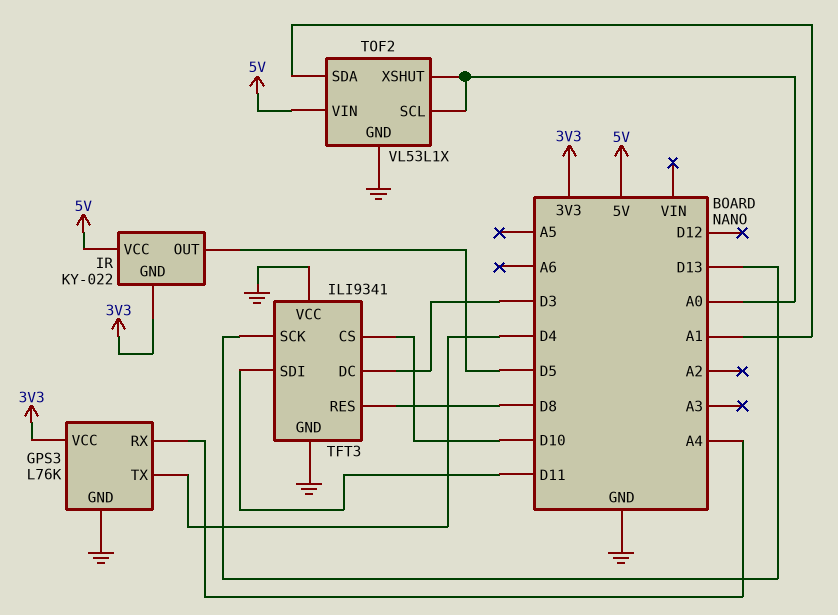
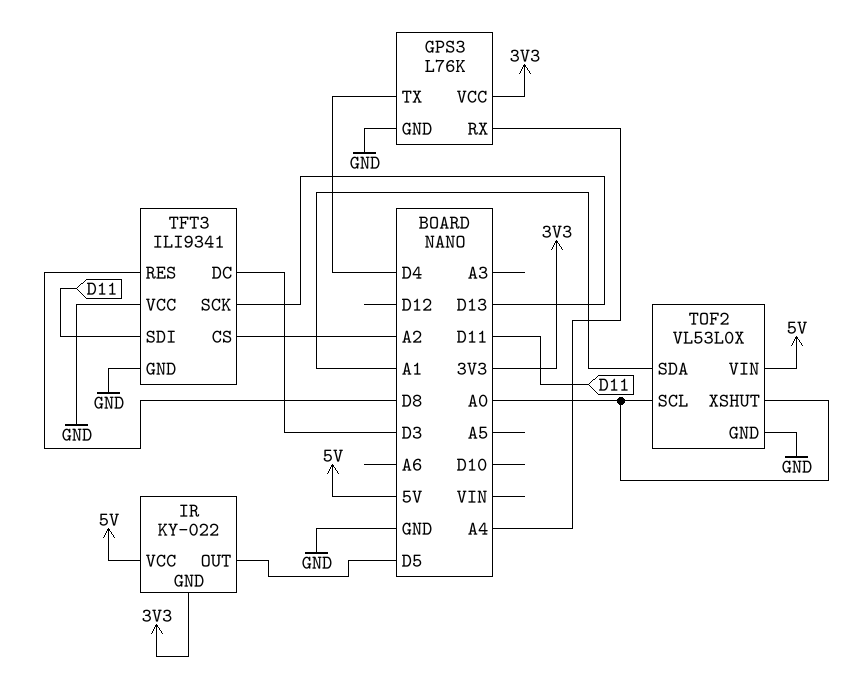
TFT3 pin CS: D10 -> A2
TOF2: VL53L1X -> VL53L0X

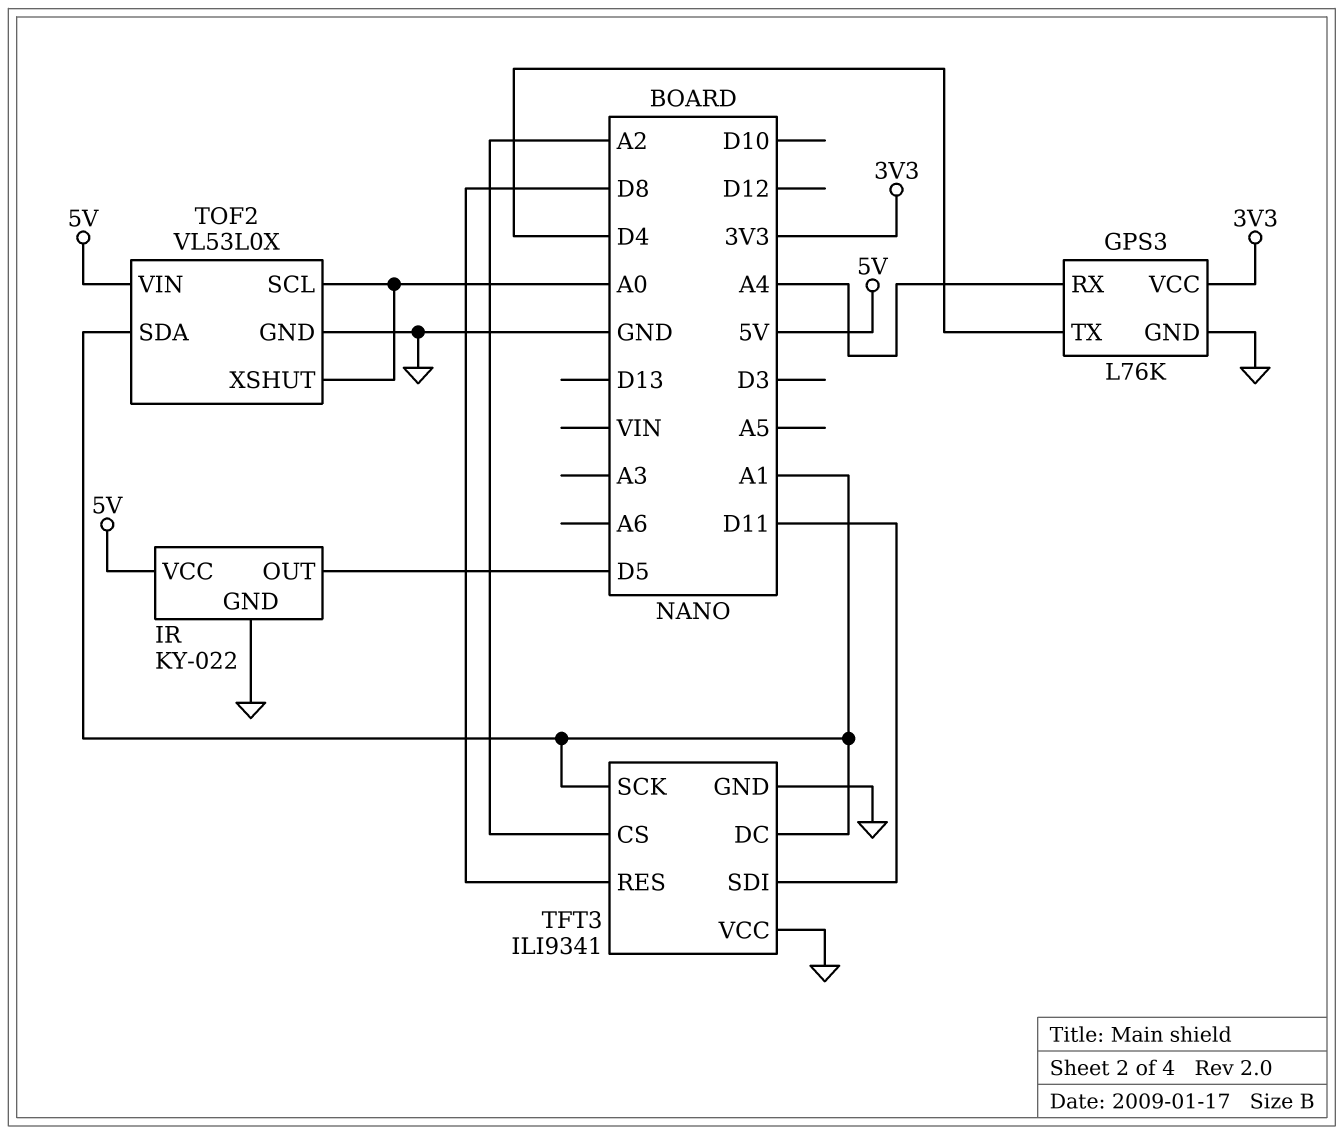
IR pin GND: 3V3 -> GND
TFT3 pin DC: D3 -> A1
TFT3 pin SCK: D13 -> A1

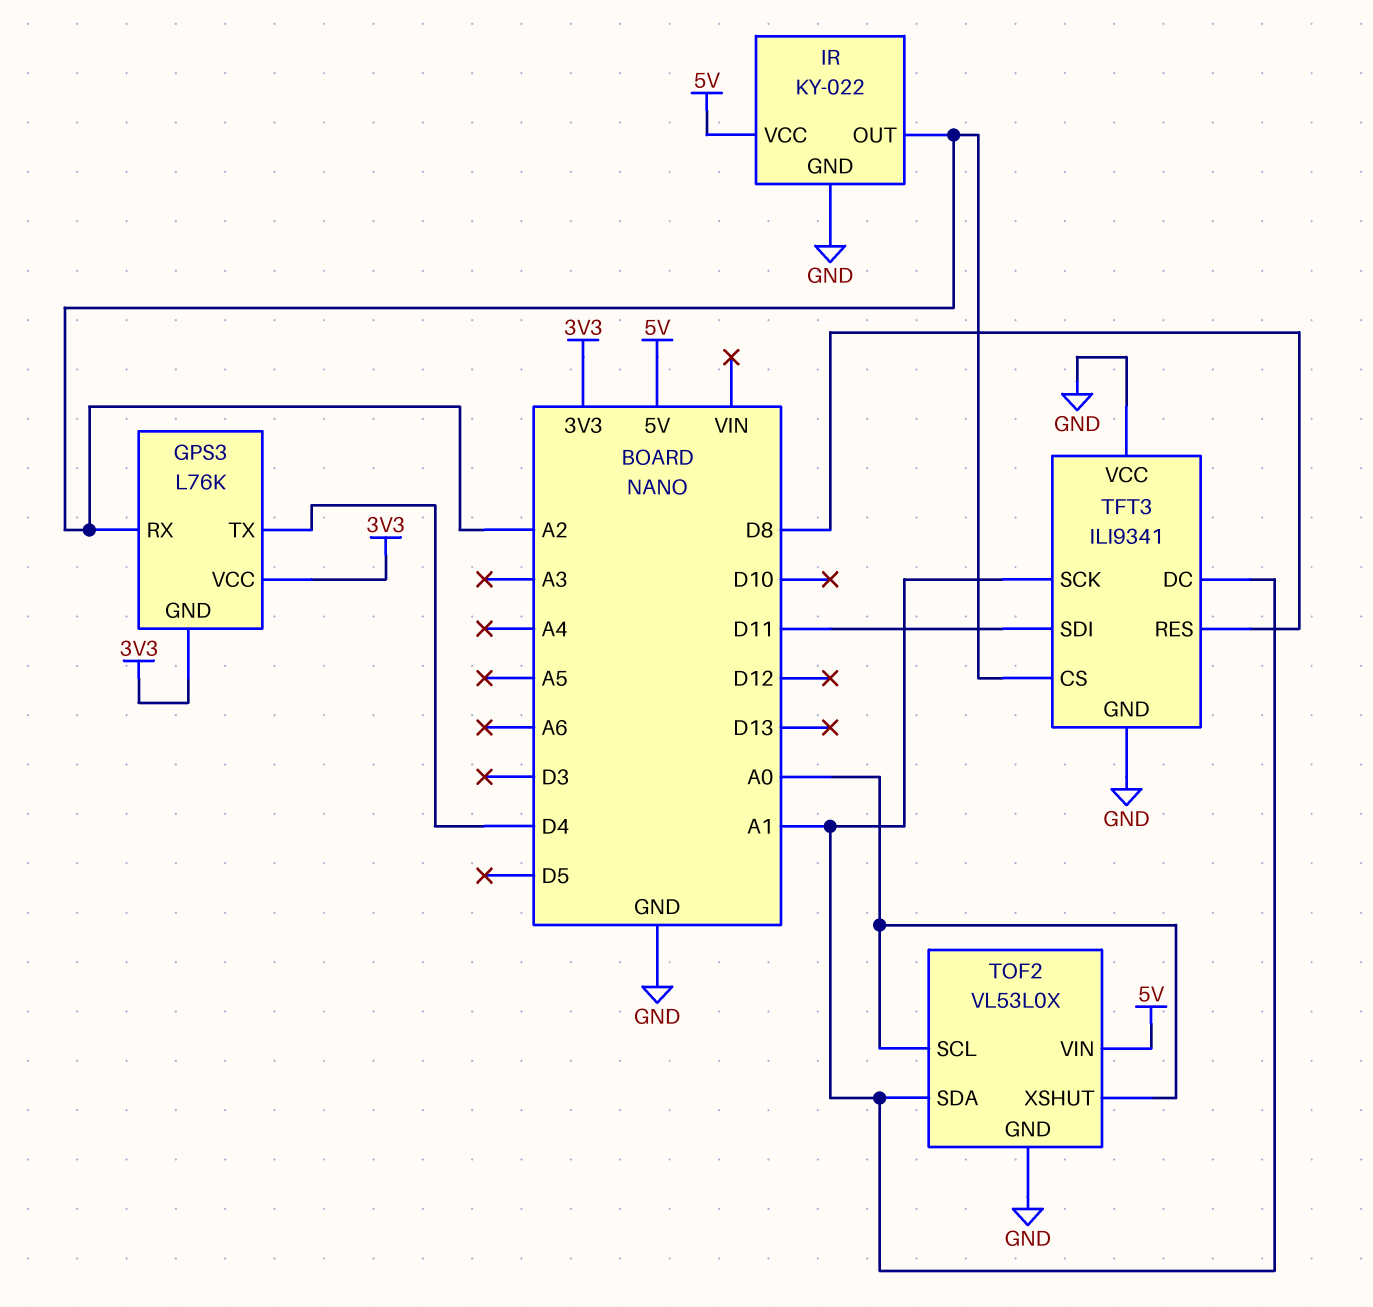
GPS3 pin GND: GND -> 3V3
GPS3 pin RX: A4 -> A2
IR pin OUT: D5 -> A2

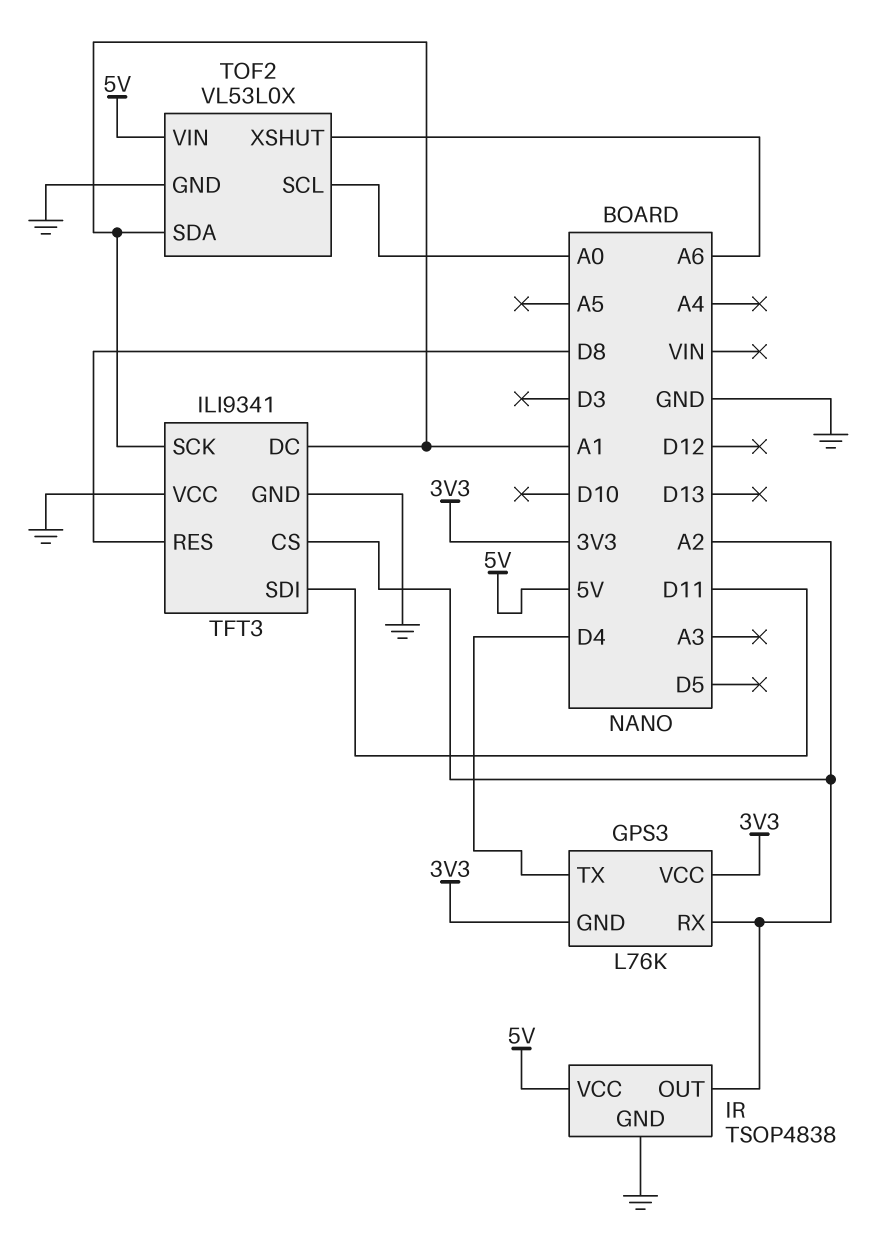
IR: KY-022 -> TSOP4838
TOF2 pin XSHUT: A0 -> A6

